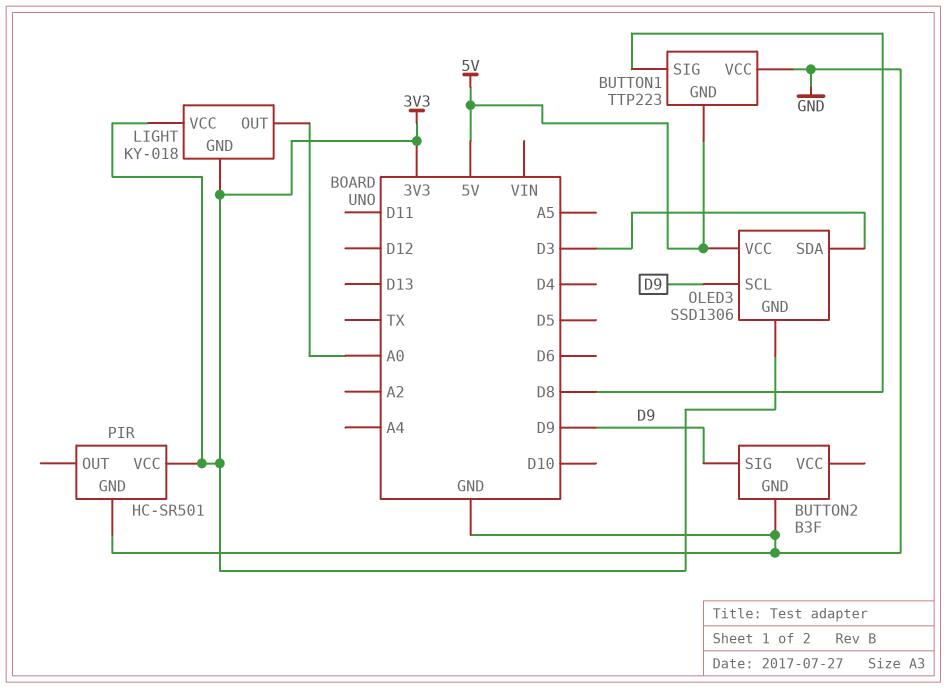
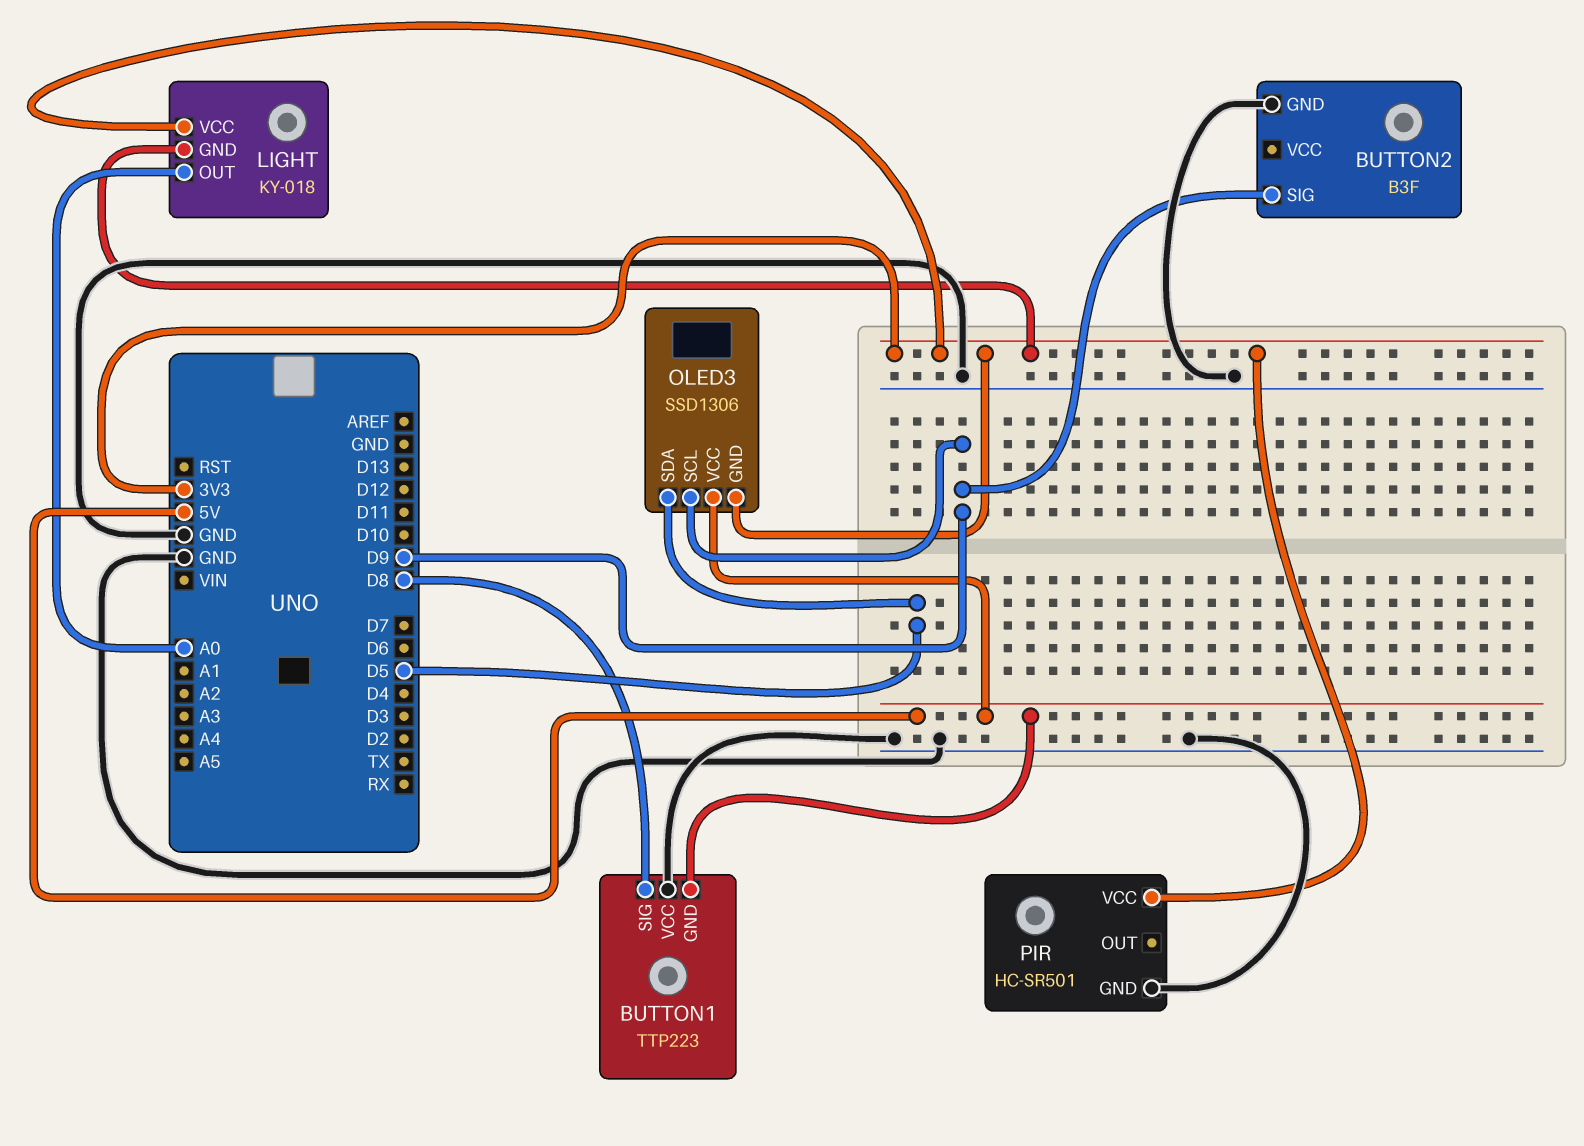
OLED3 pin SDA: D3 -> D5

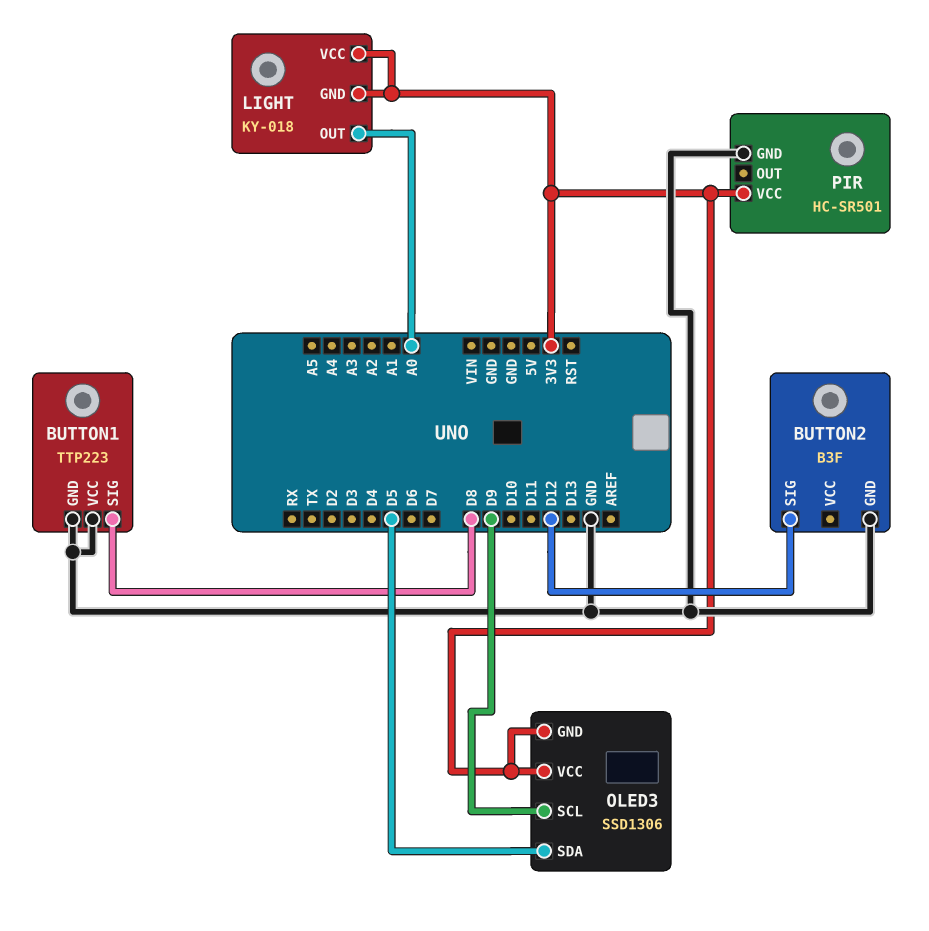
BUTTON1 pin GND: 5V -> GND
BUTTON2 pin SIG: D9 -> D12
OLED3 pin VCC: 5V -> 3V3

